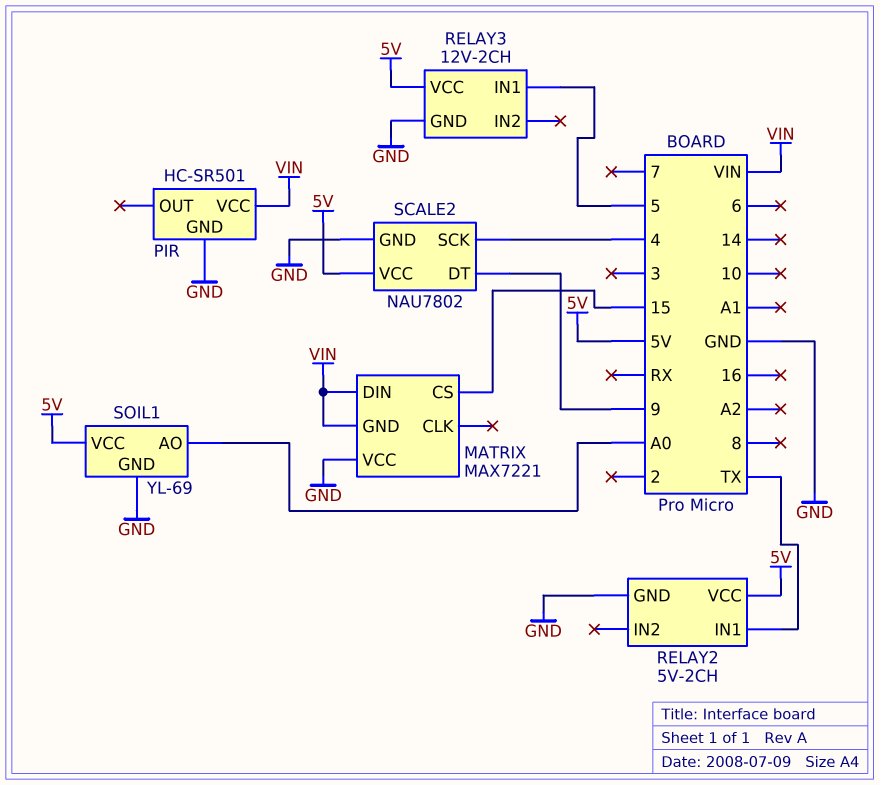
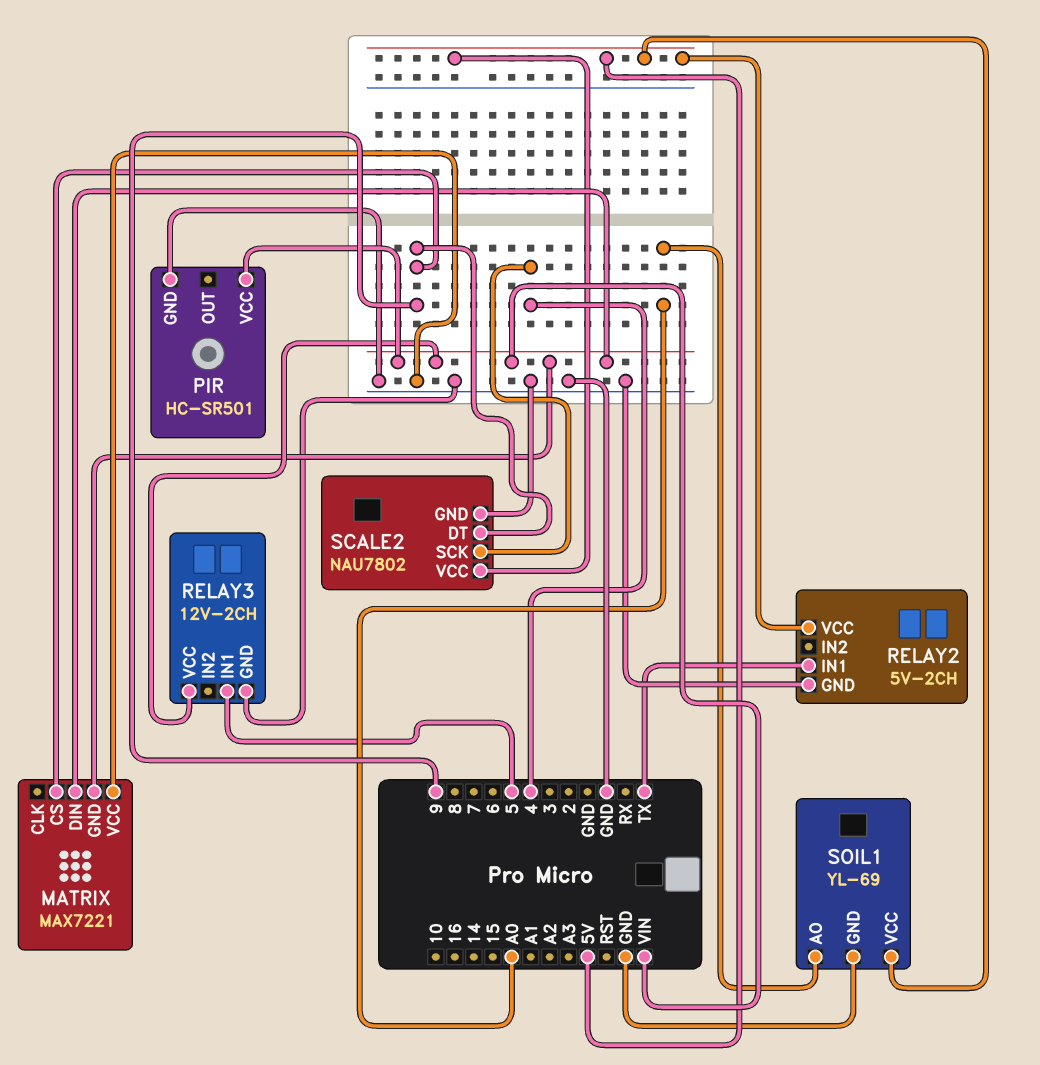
MATRIX pin CS: 15 -> 9
RELAY3 pin VCC: 5V -> VIN

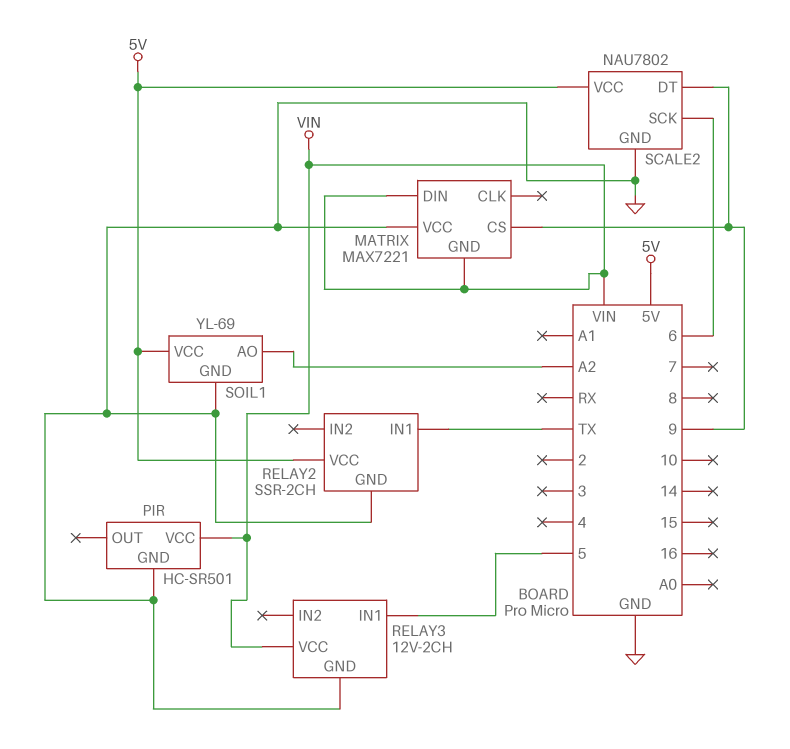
RELAY2: 5V-2CH -> SSR-2CH
SCALE2 pin SCK: 4 -> 6
SOIL1 pin AO: A0 -> A2

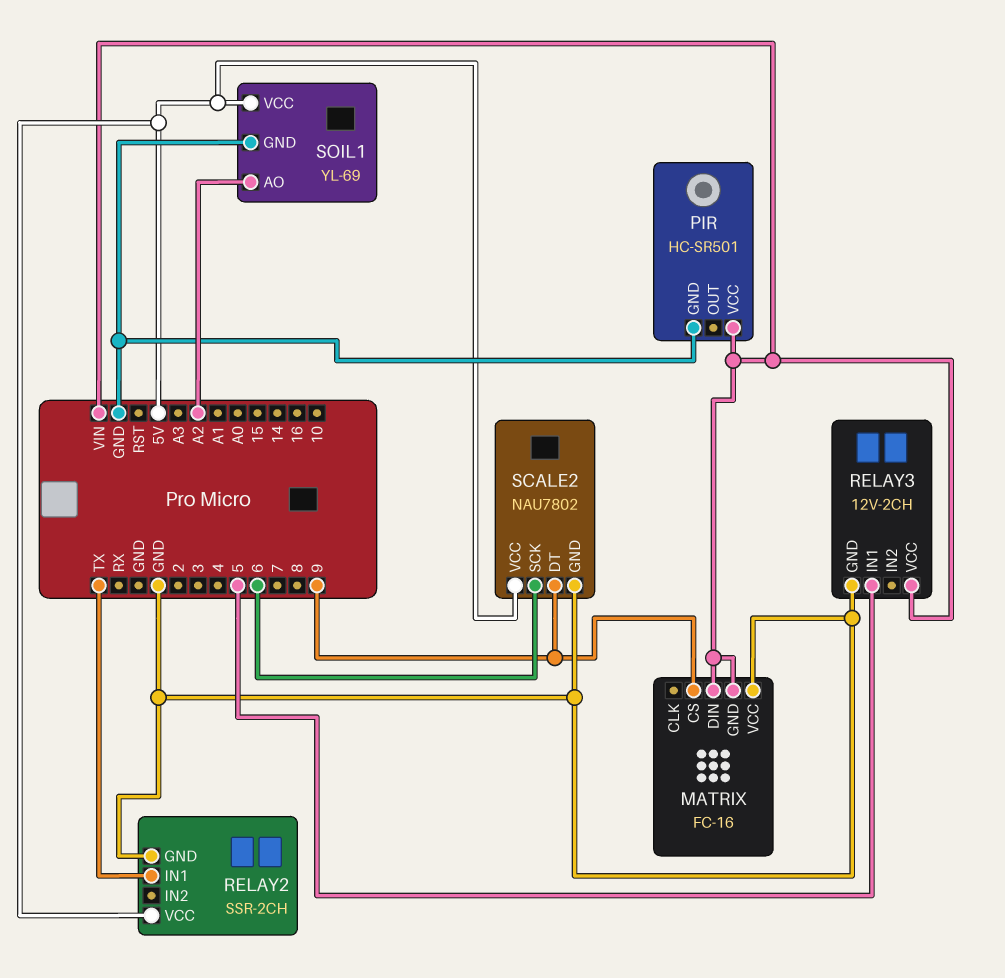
MATRIX: MAX7221 -> FC-16

